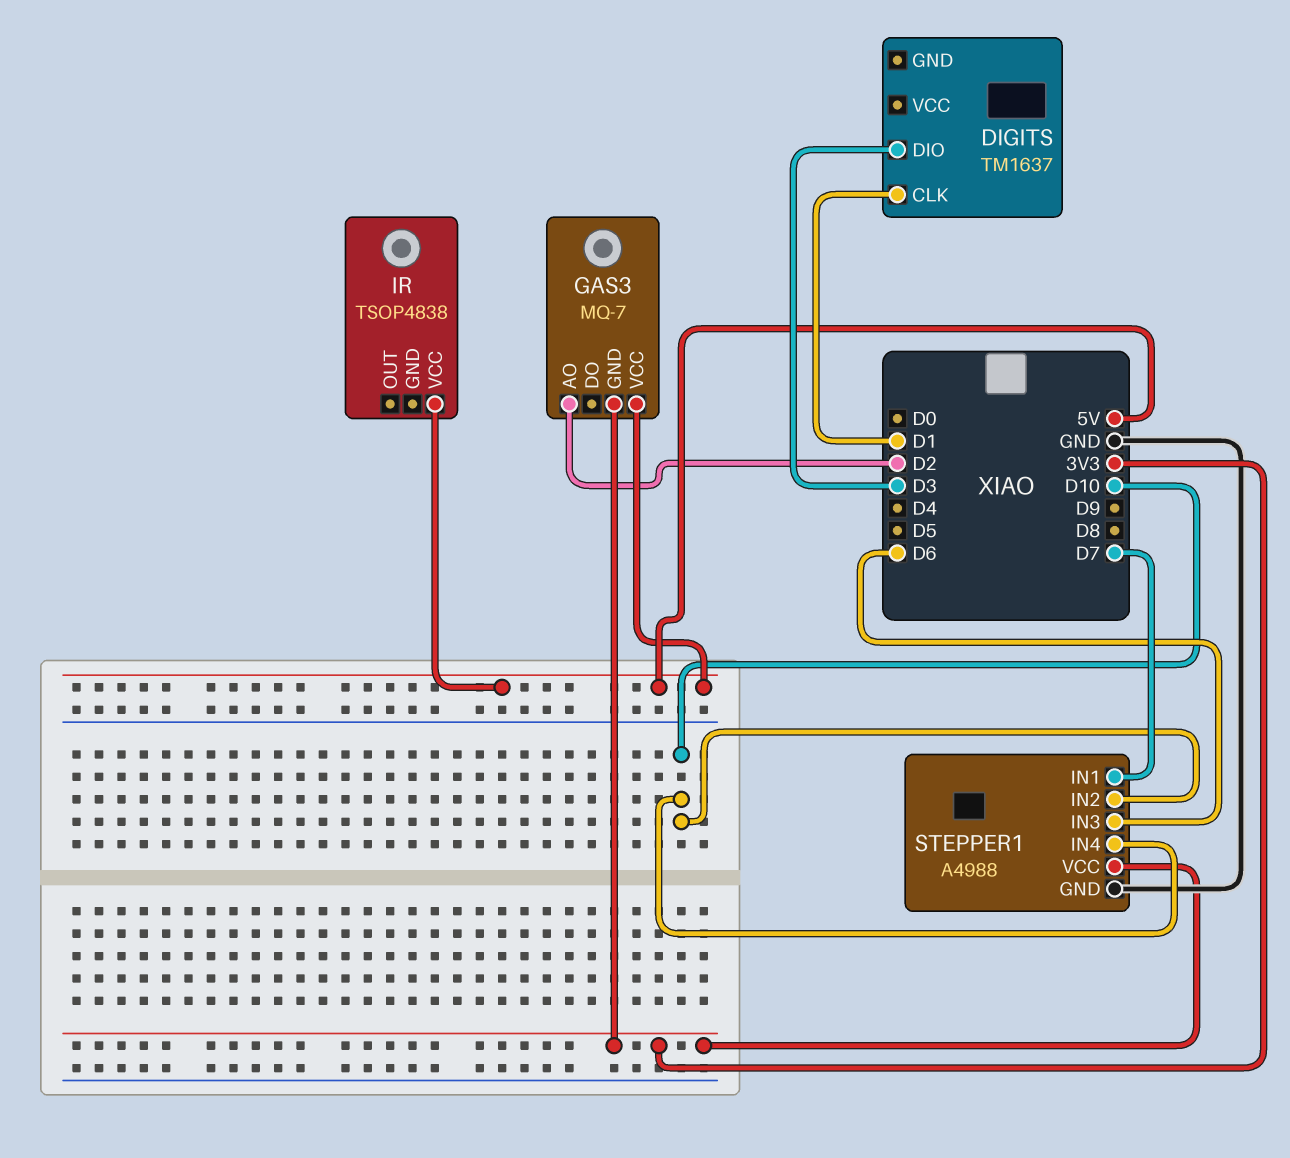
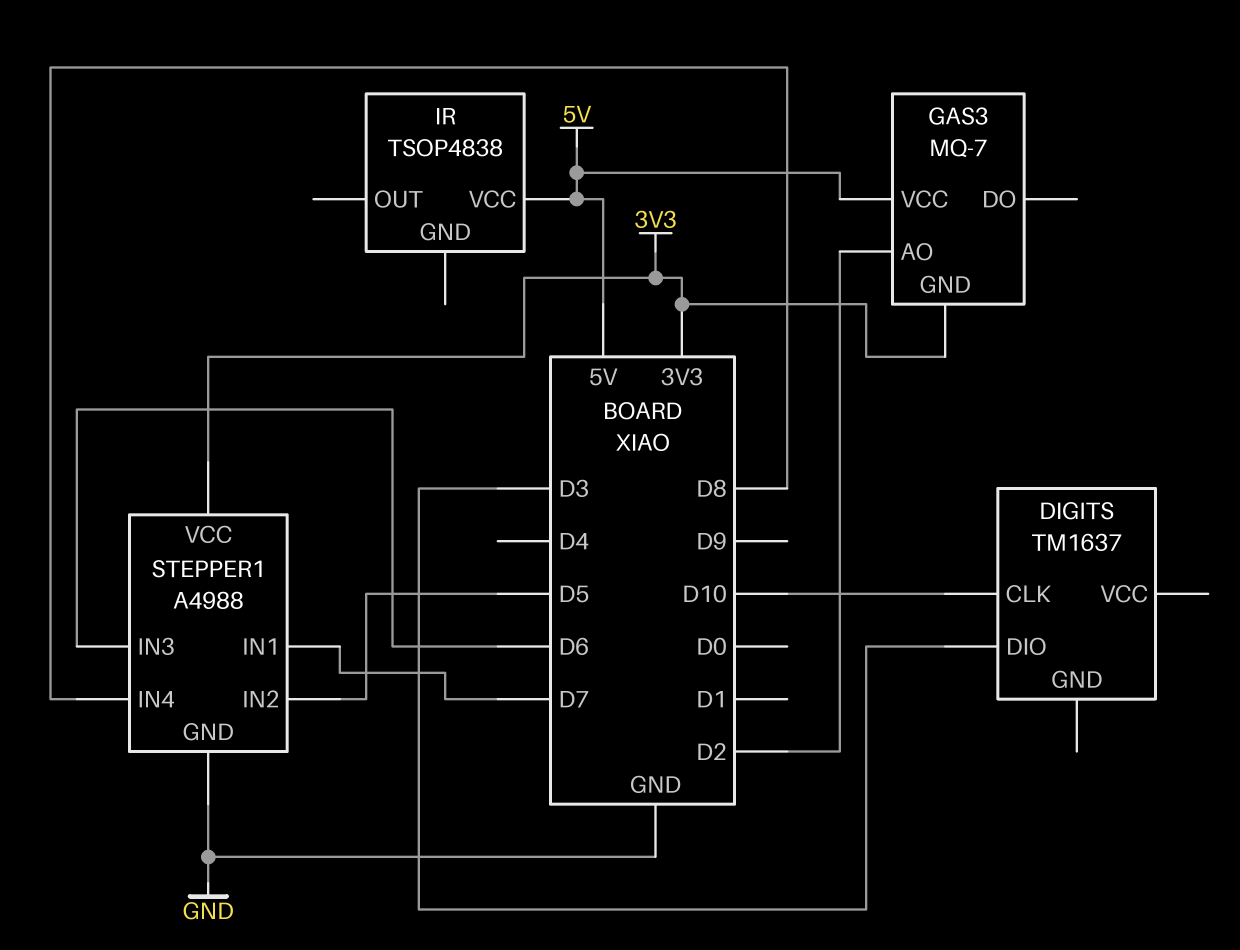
DIGITS pin CLK: D1 -> D10
STEPPER1 pin IN2: D10 -> D5
STEPPER1 pin IN4: D10 -> D8

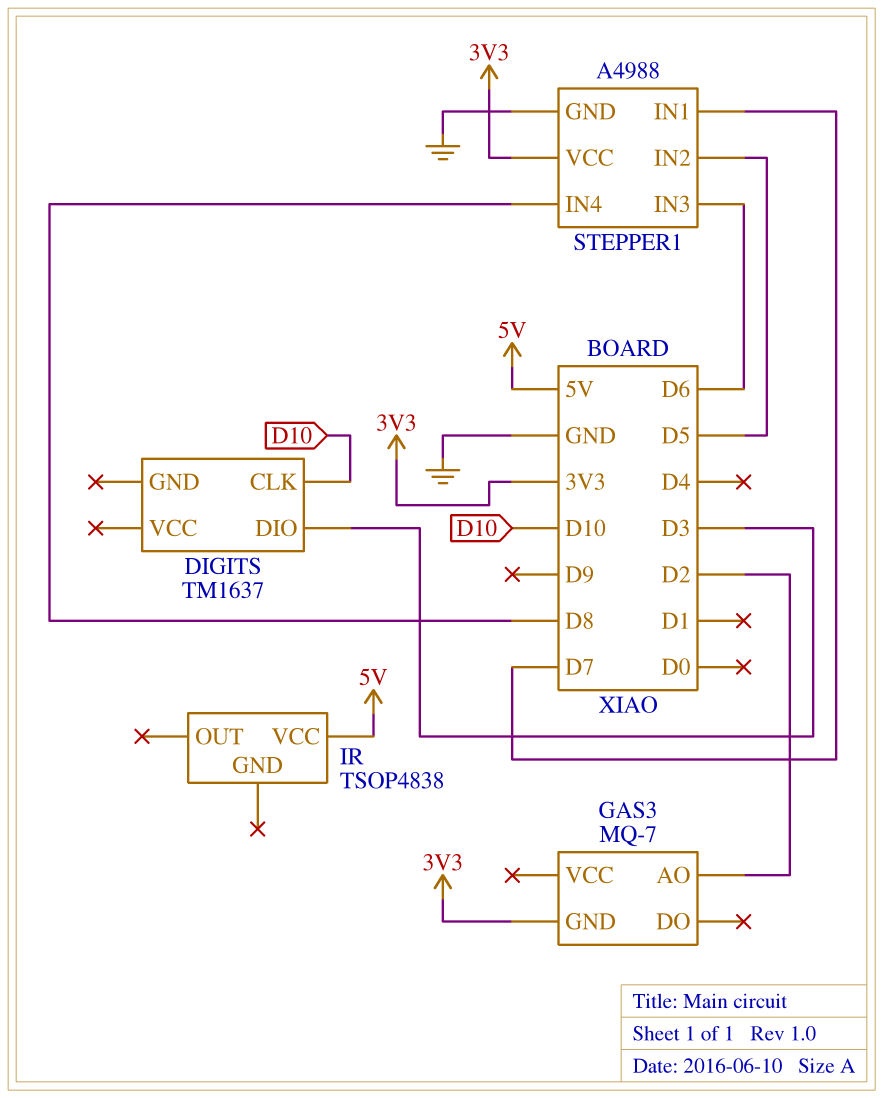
GAS3 pin VCC: 5V -> none

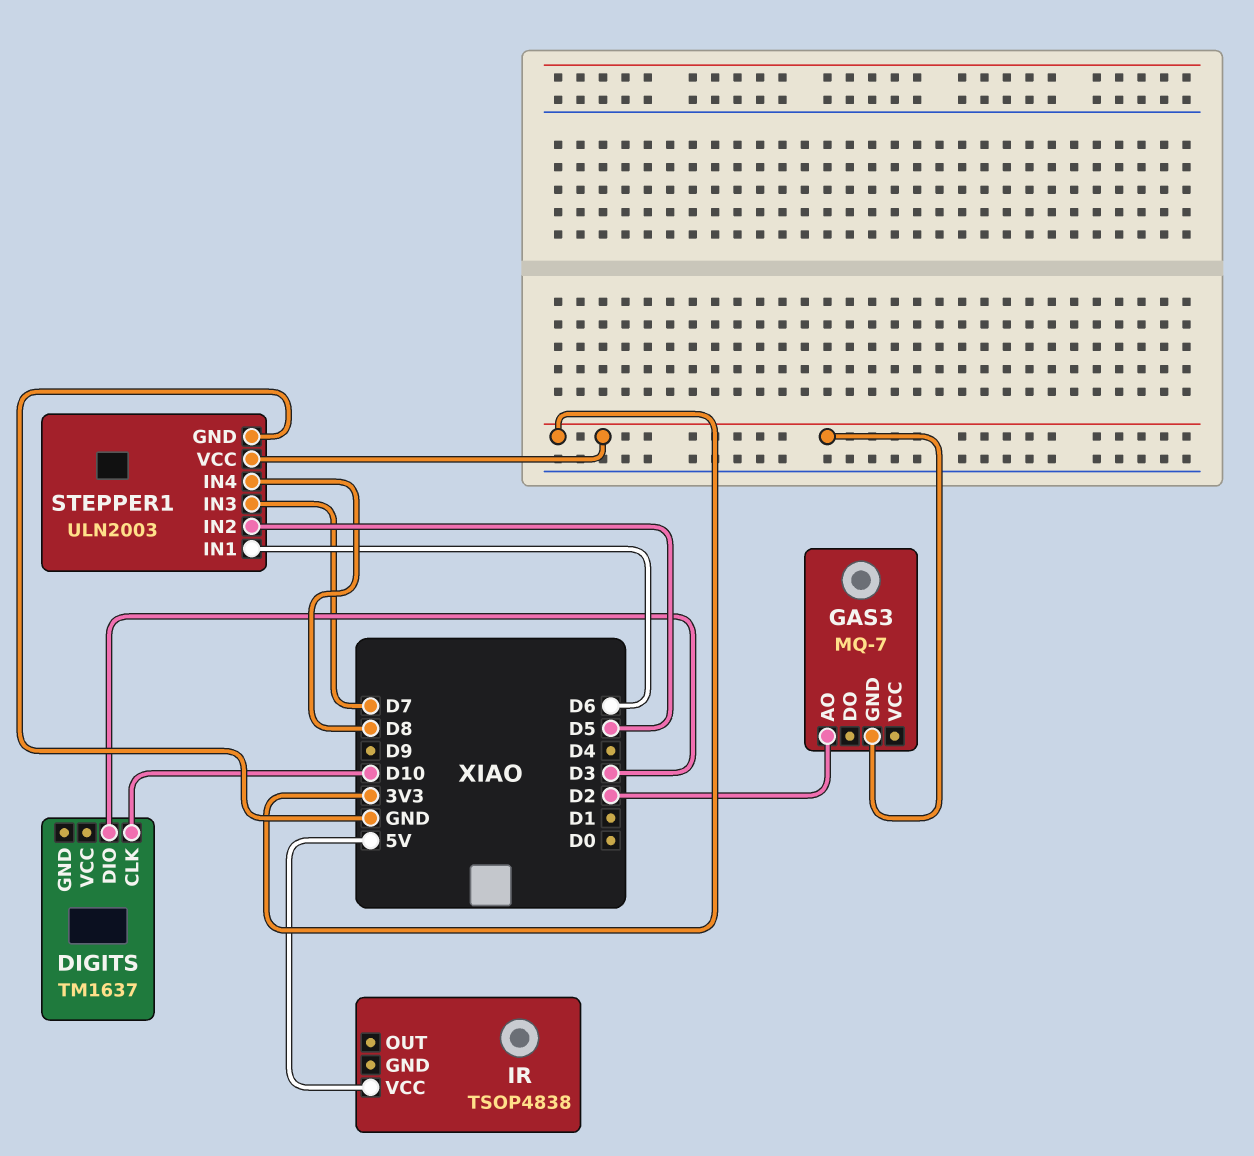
STEPPER1: A4988 -> ULN2003
STEPPER1 pin IN1: D7 -> D6
STEPPER1 pin IN3: D6 -> D7

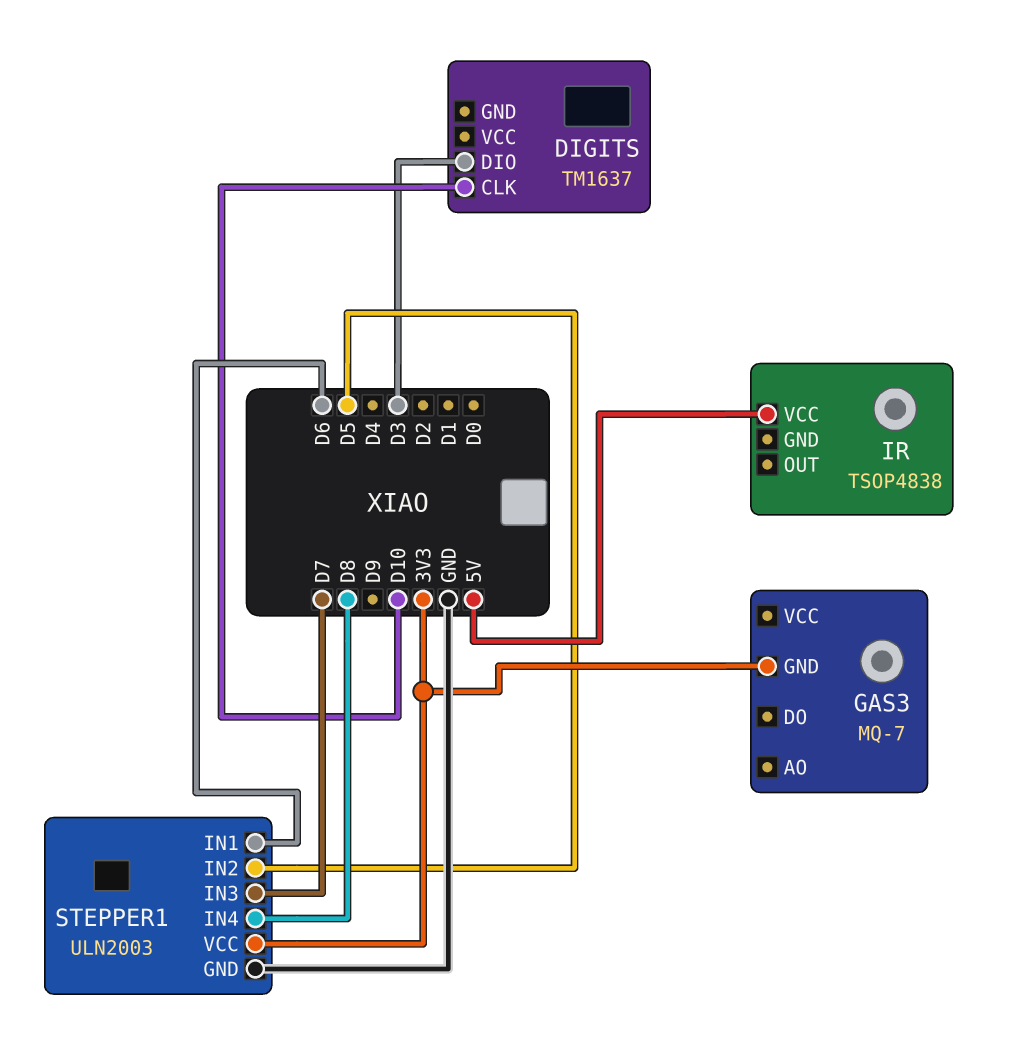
GAS3 pin AO: D2 -> none

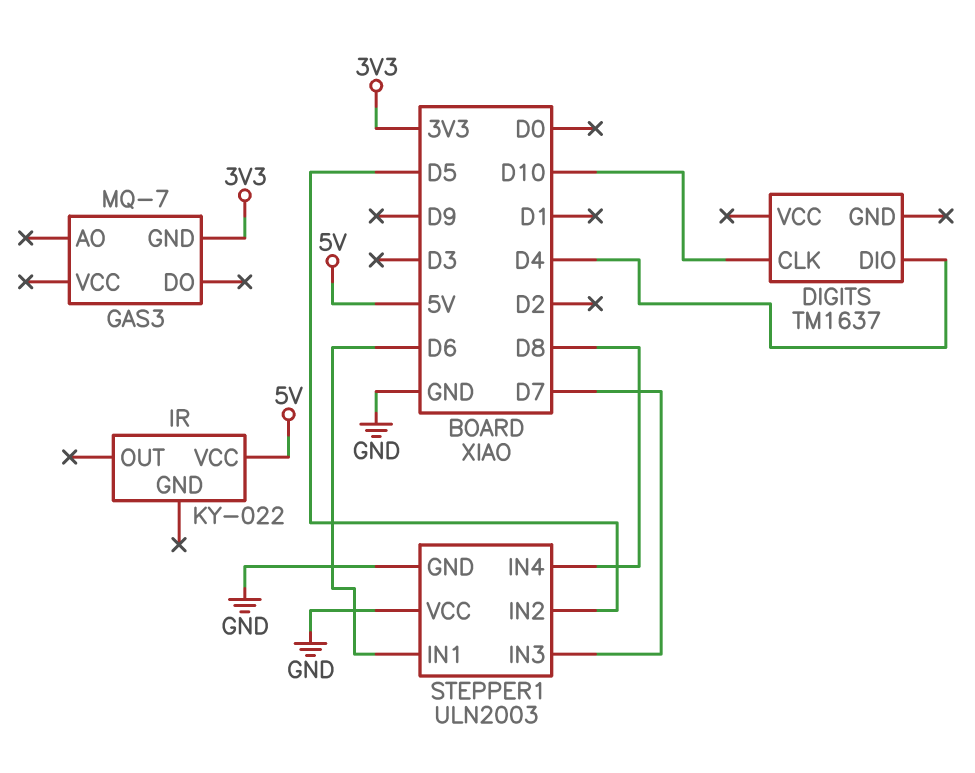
DIGITS pin DIO: D3 -> D4
IR: TSOP4838 -> KY-022
STEPPER1 pin VCC: 3V3 -> GND

